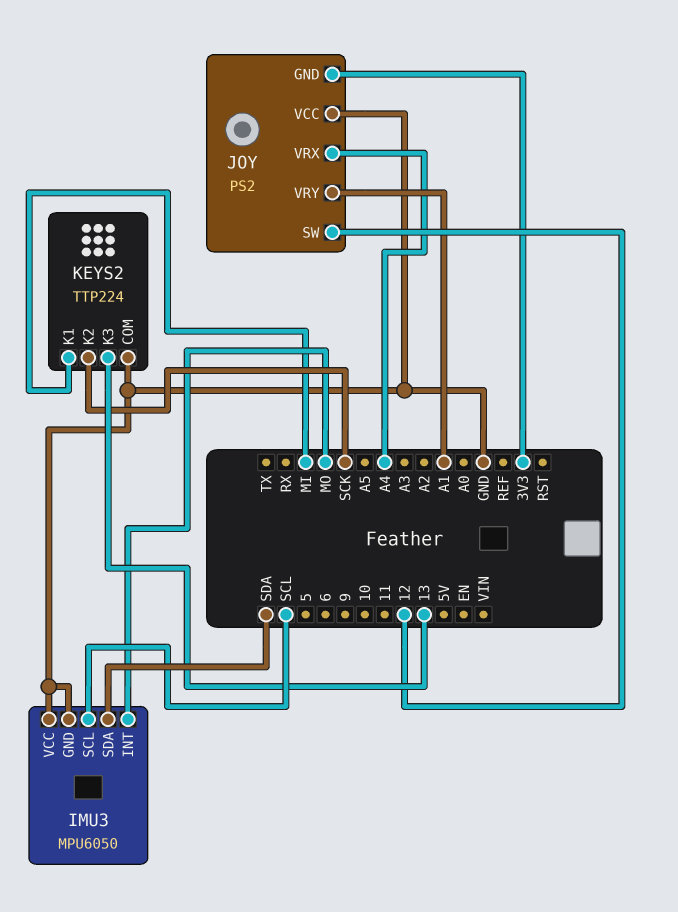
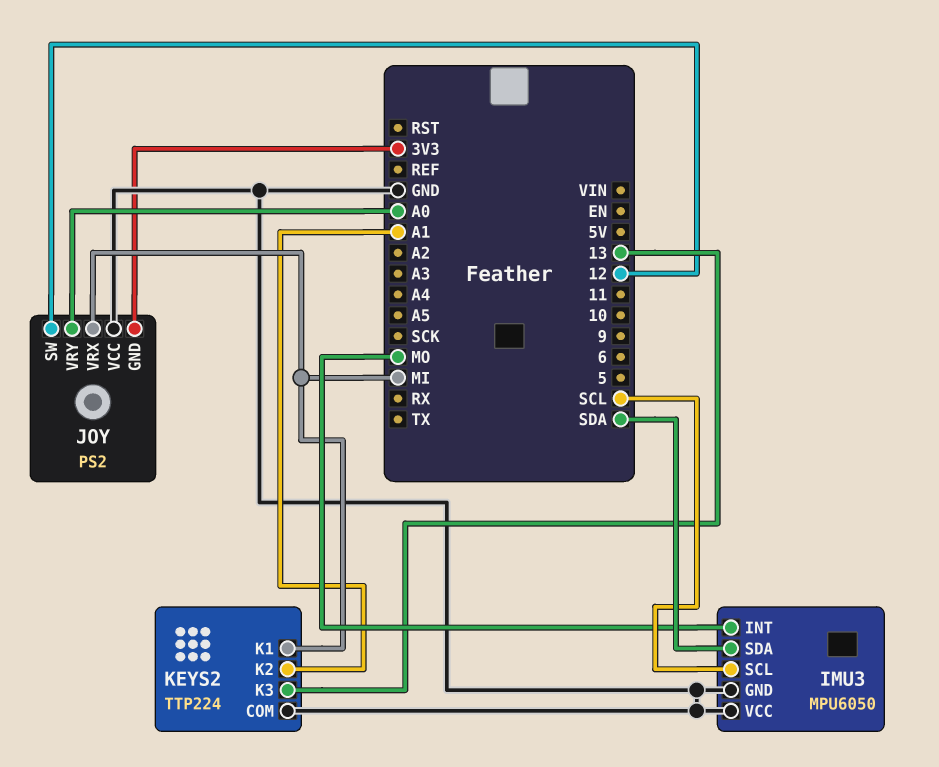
JOY pin VRX: A4 -> MI
JOY pin VRY: A1 -> A0
KEYS2 pin K2: SCK -> A1

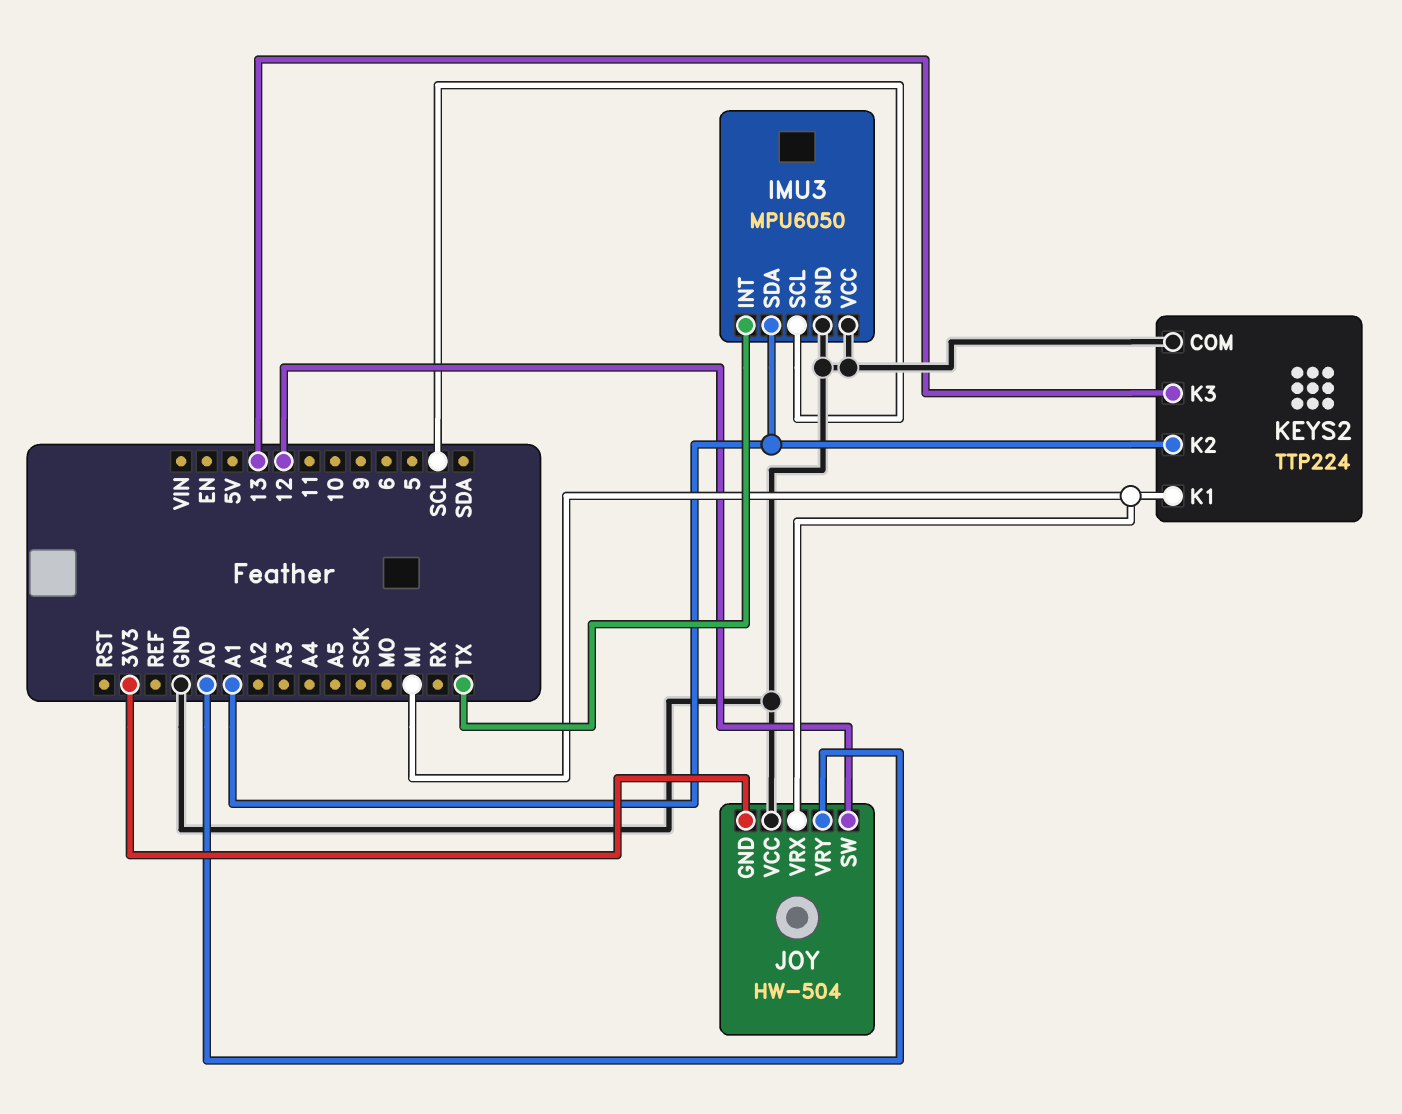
IMU3 pin INT: MO -> TX
IMU3 pin SDA: SDA -> A1
JOY: PS2 -> HW-504

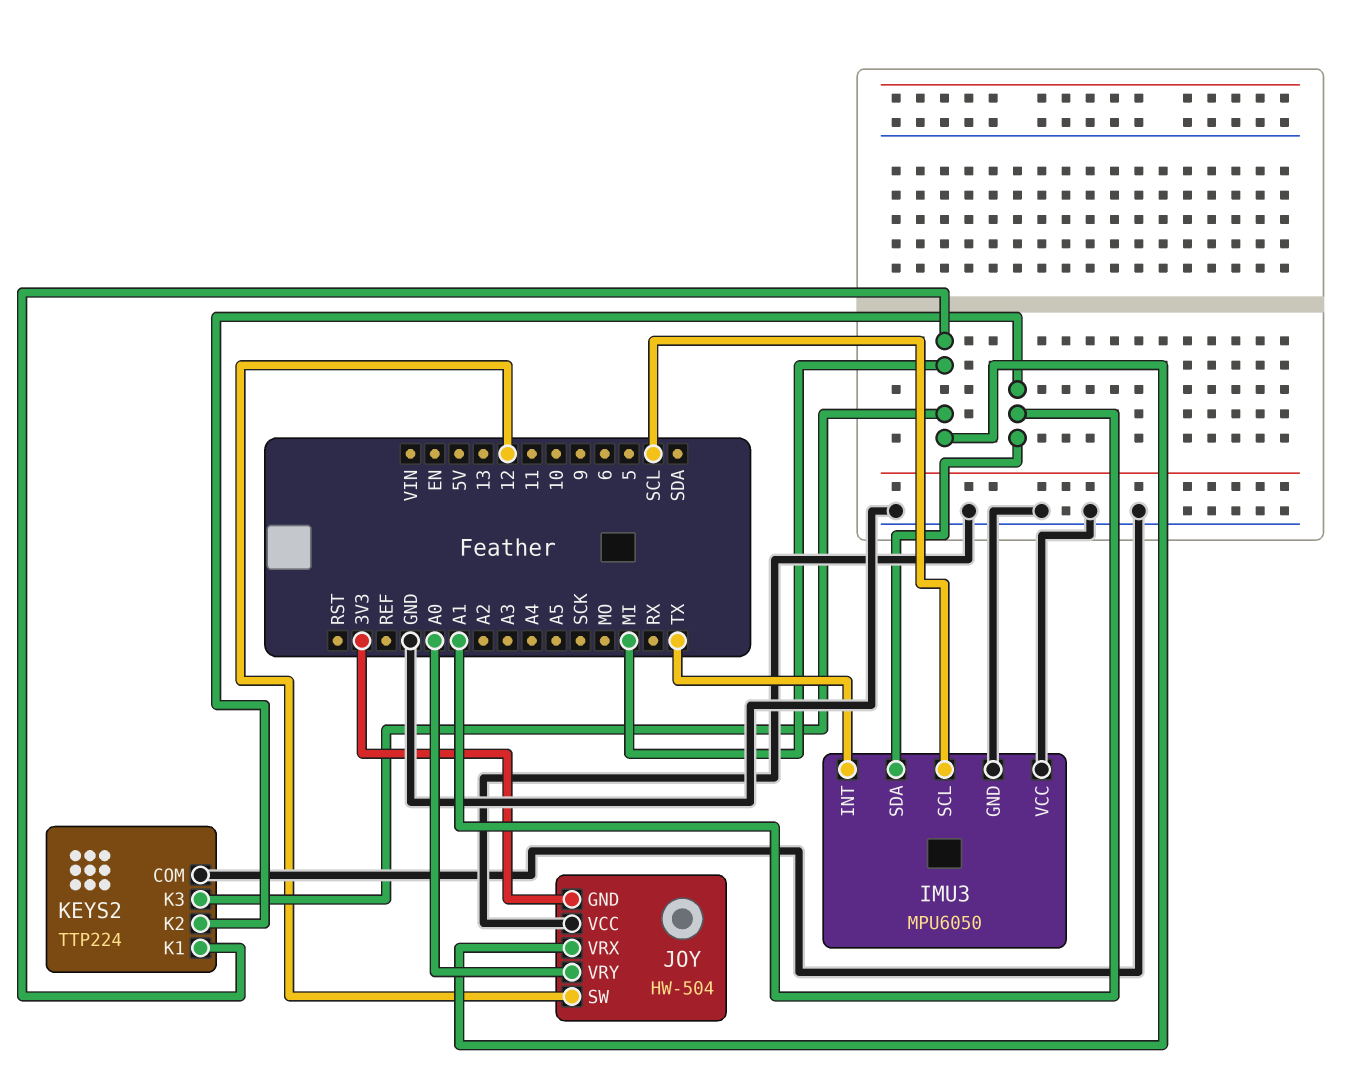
KEYS2 pin K3: 13 -> MI

